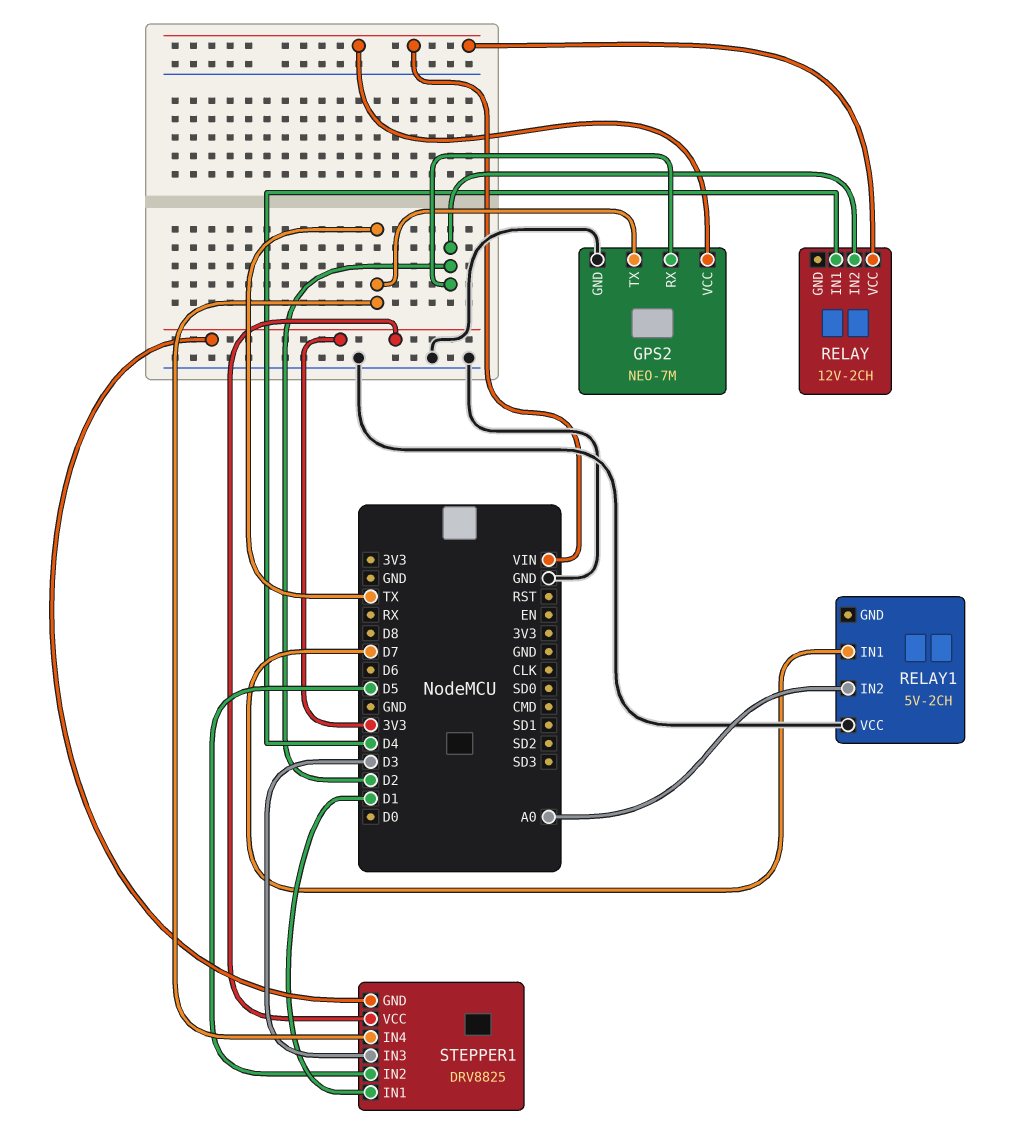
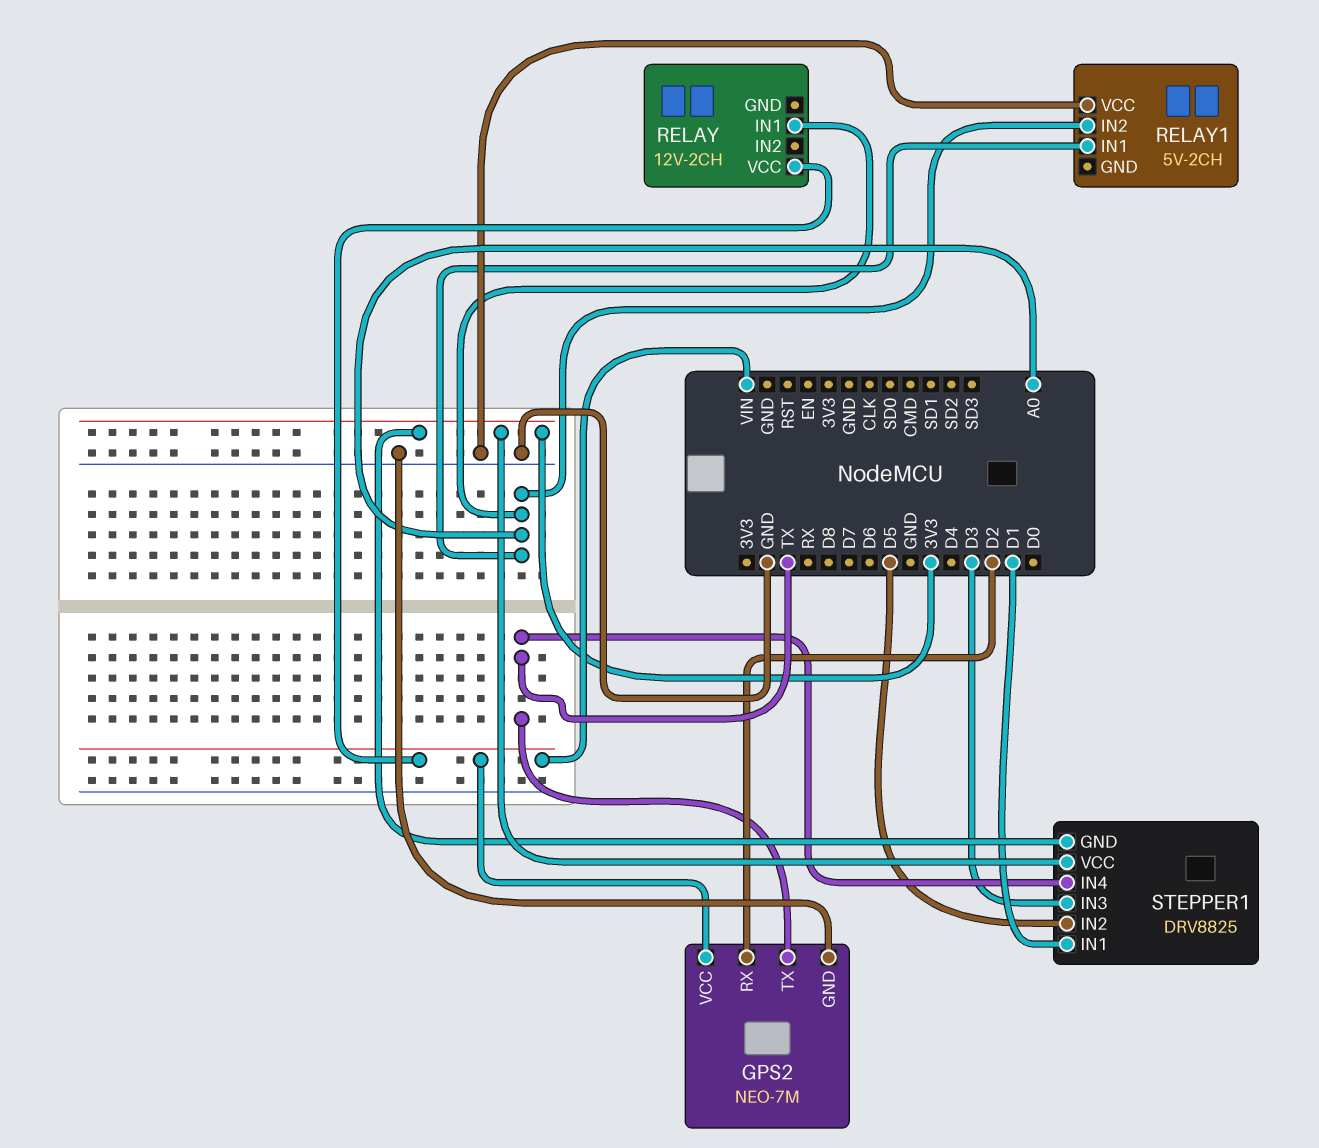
RELAY pin IN1: D4 -> A0
RELAY pin IN2: D2 -> none
RELAY1 pin IN1: D7 -> A0

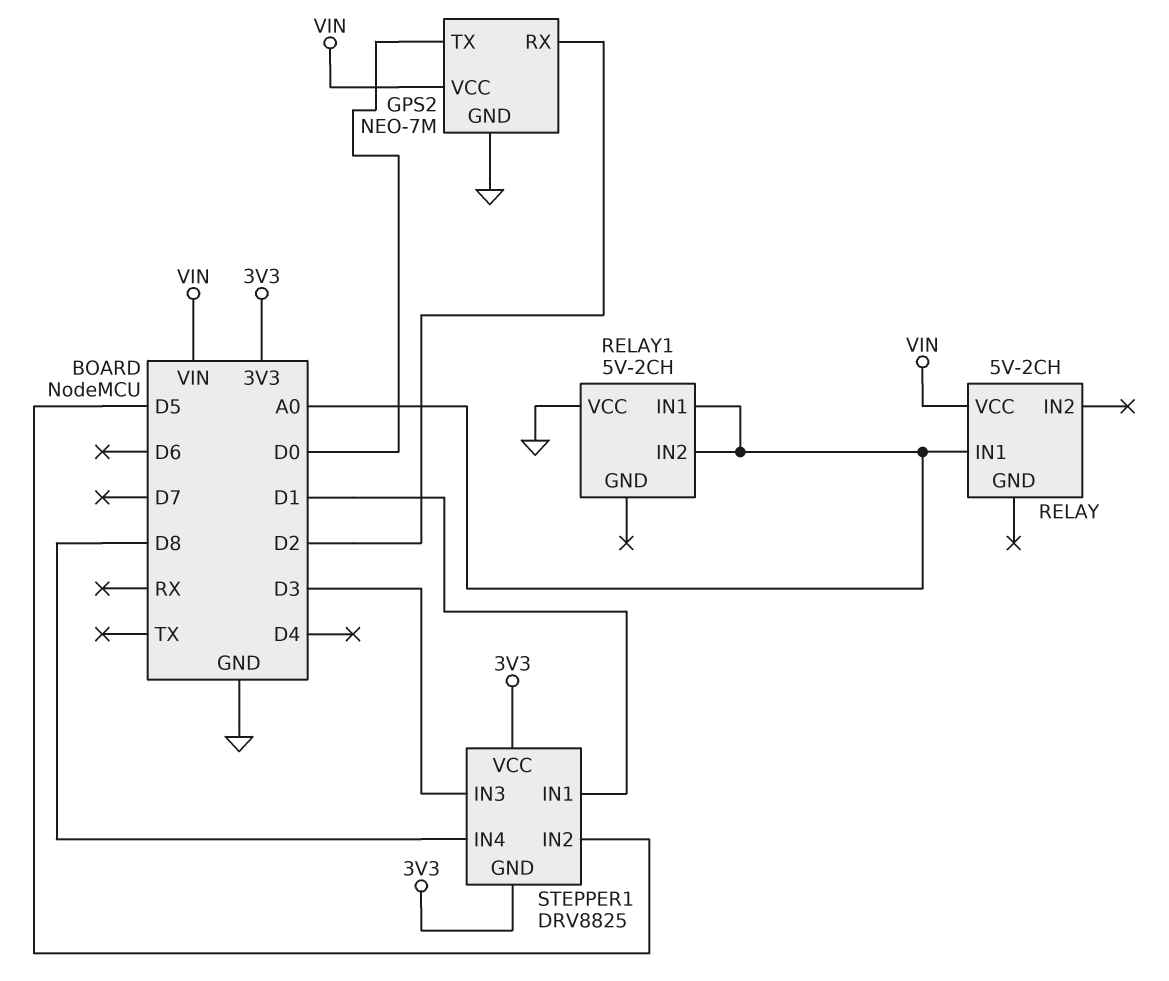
GPS2 pin TX: TX -> D0
RELAY: 12V-2CH -> 5V-2CH
STEPPER1 pin IN4: TX -> D8

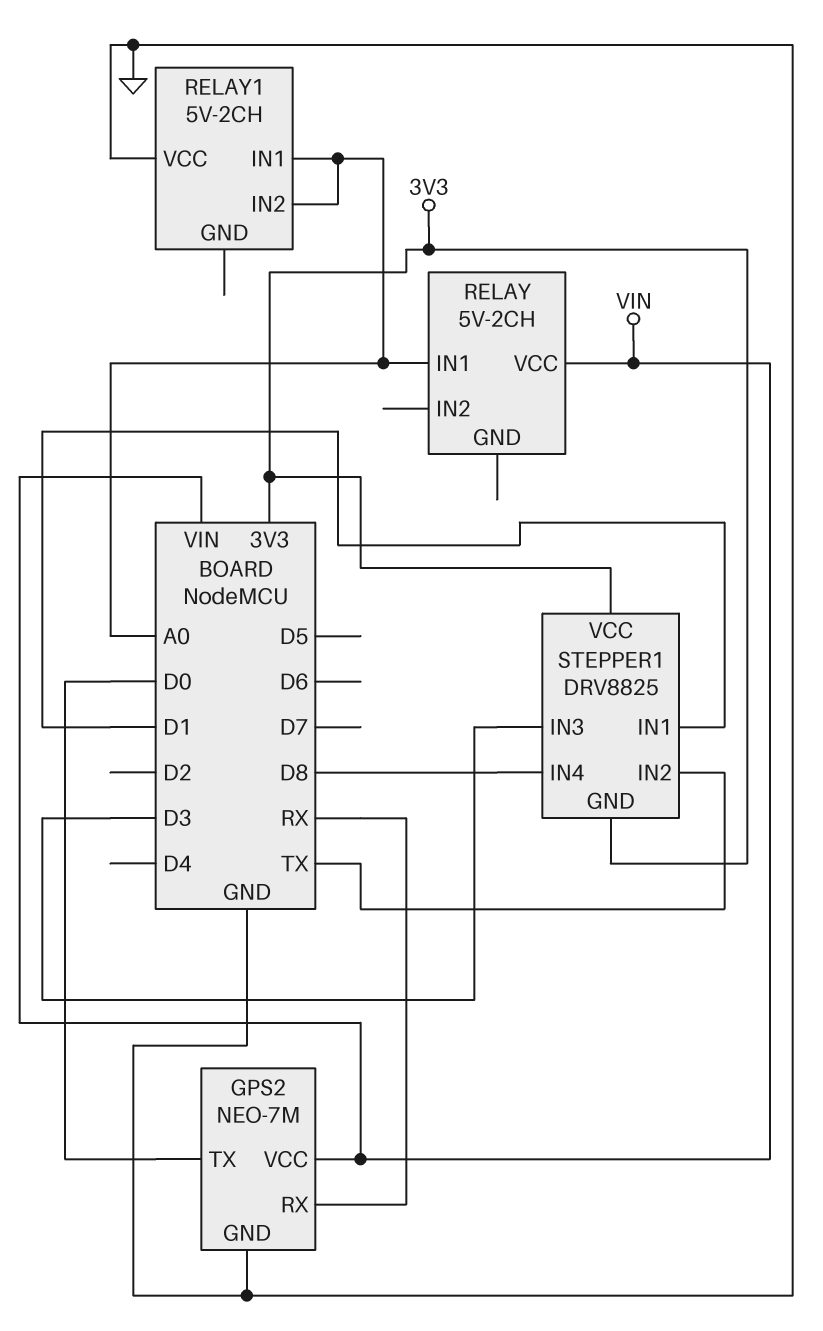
GPS2 pin RX: D2 -> RX
STEPPER1 pin IN2: D5 -> TX

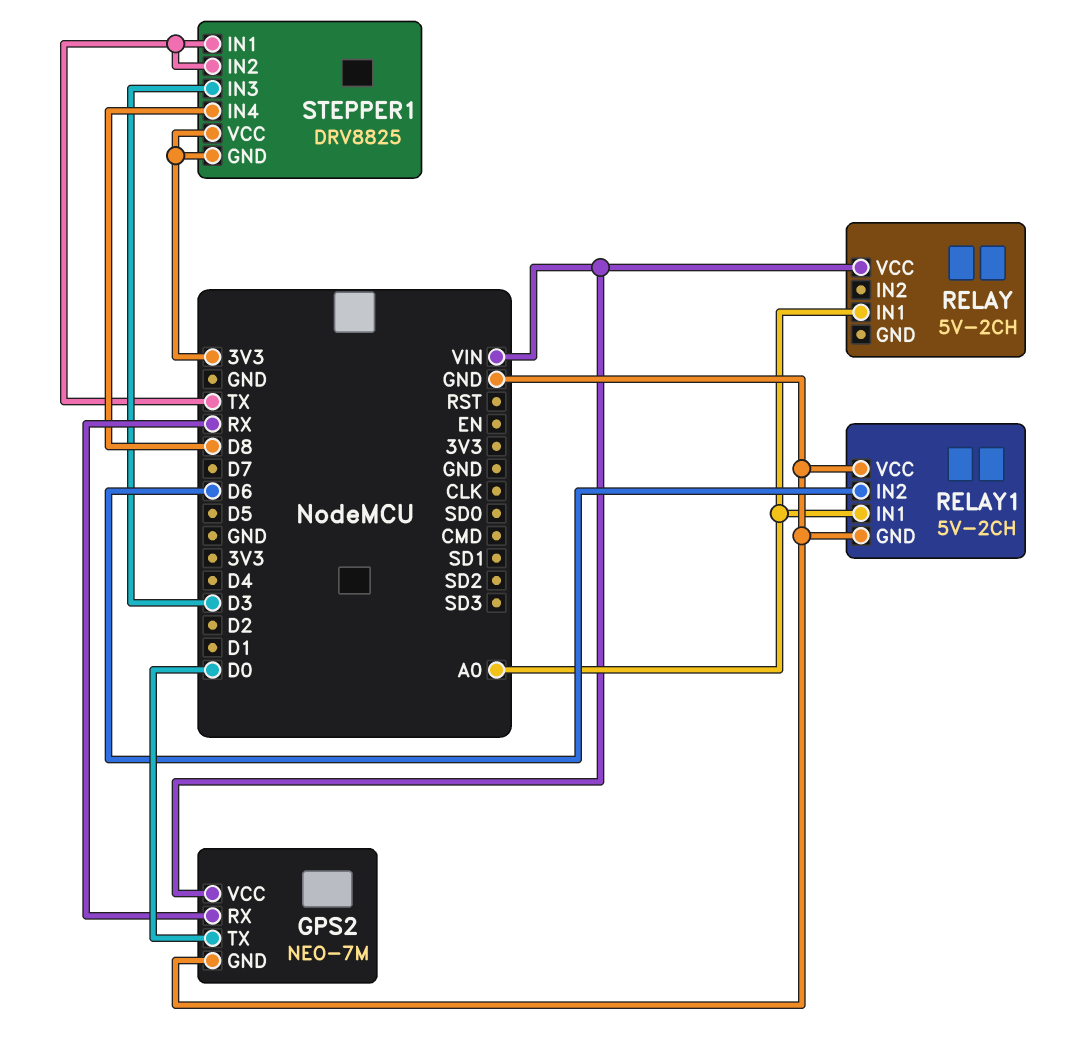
RELAY1 pin GND: none -> GND
RELAY1 pin IN2: A0 -> D6
STEPPER1 pin IN1: D1 -> TX

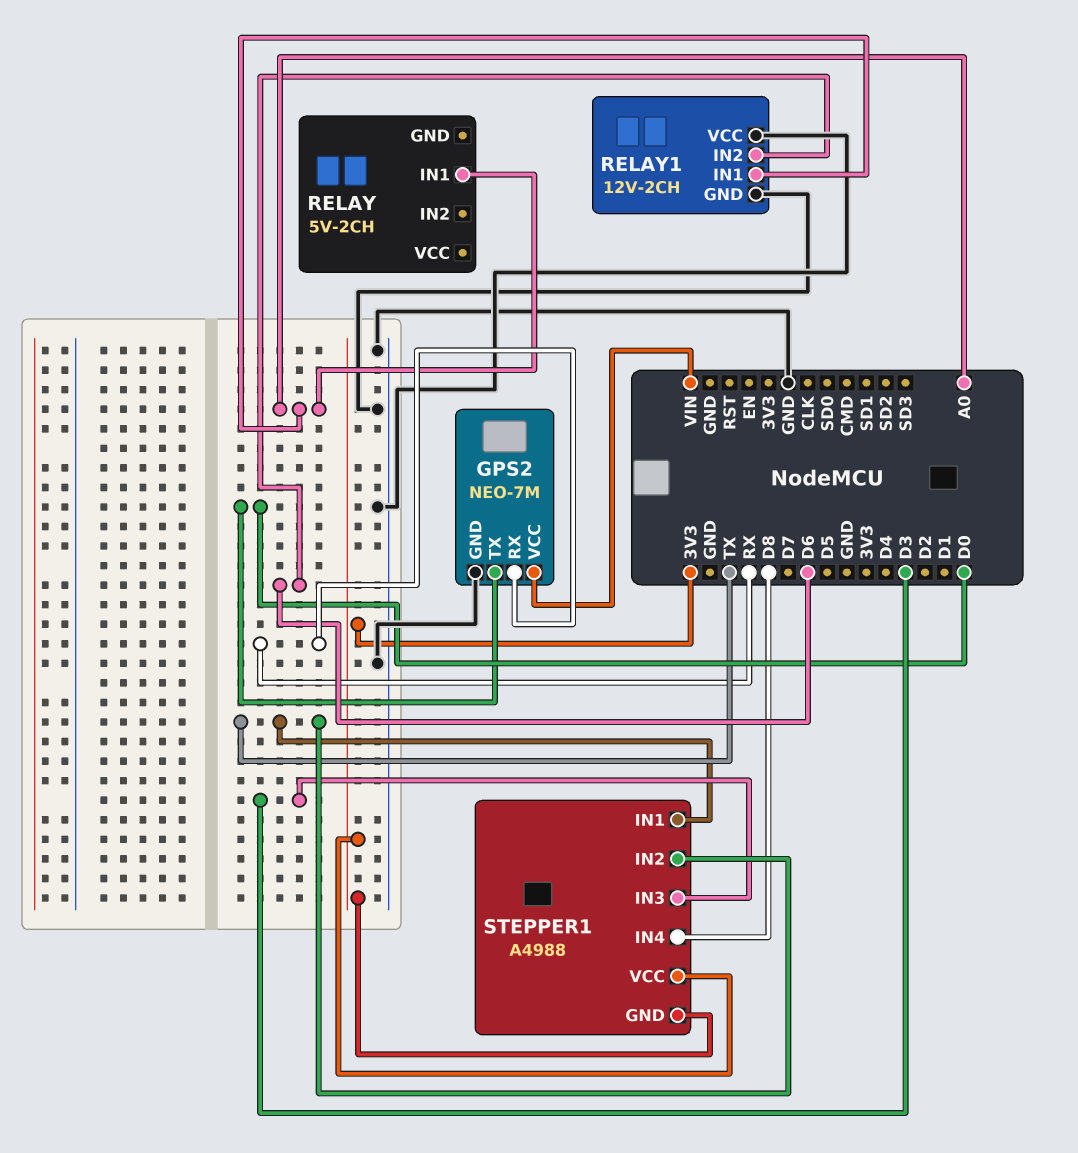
RELAY pin VCC: VIN -> none
RELAY1: 5V-2CH -> 12V-2CH
STEPPER1: DRV8825 -> A4988

